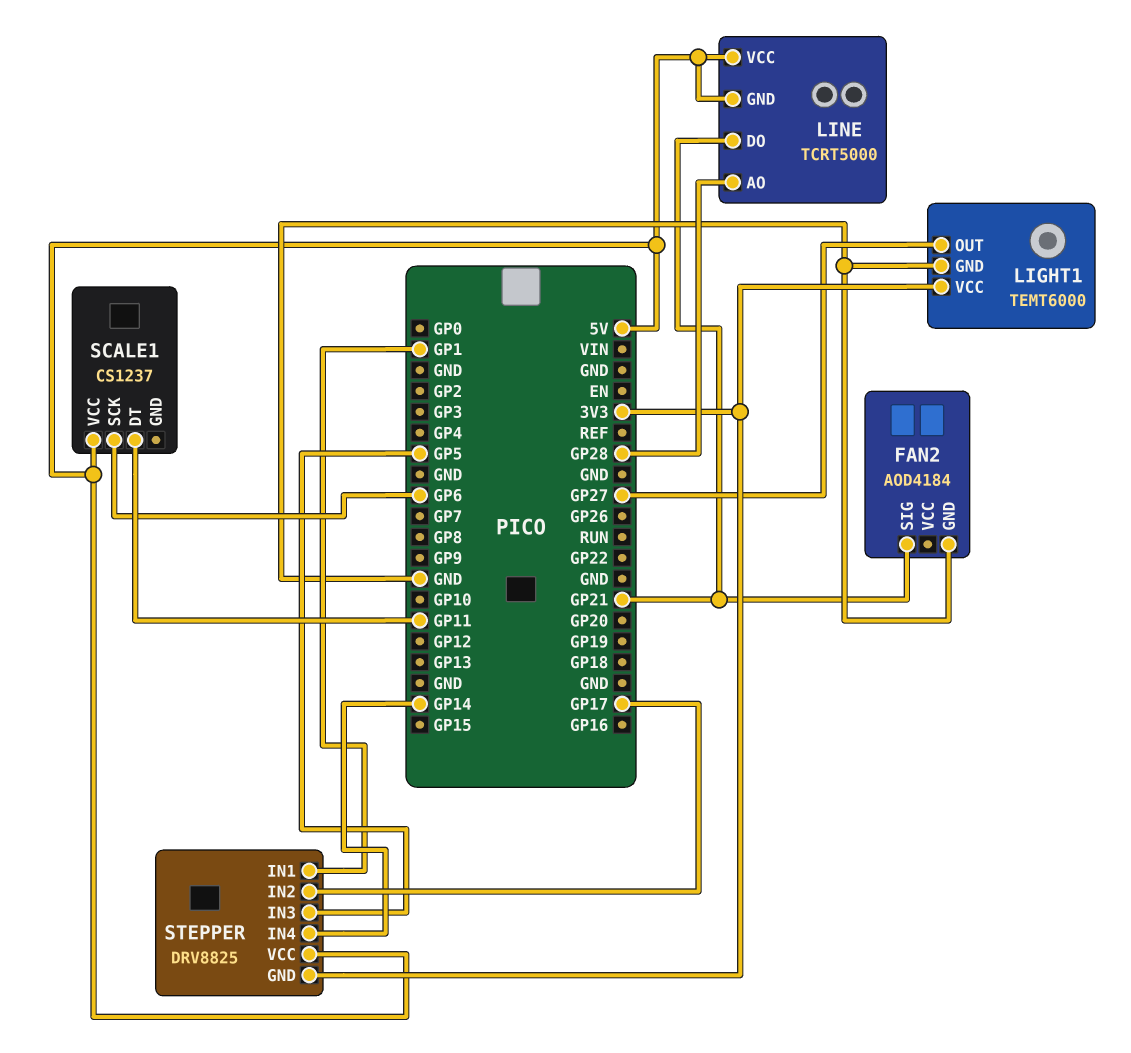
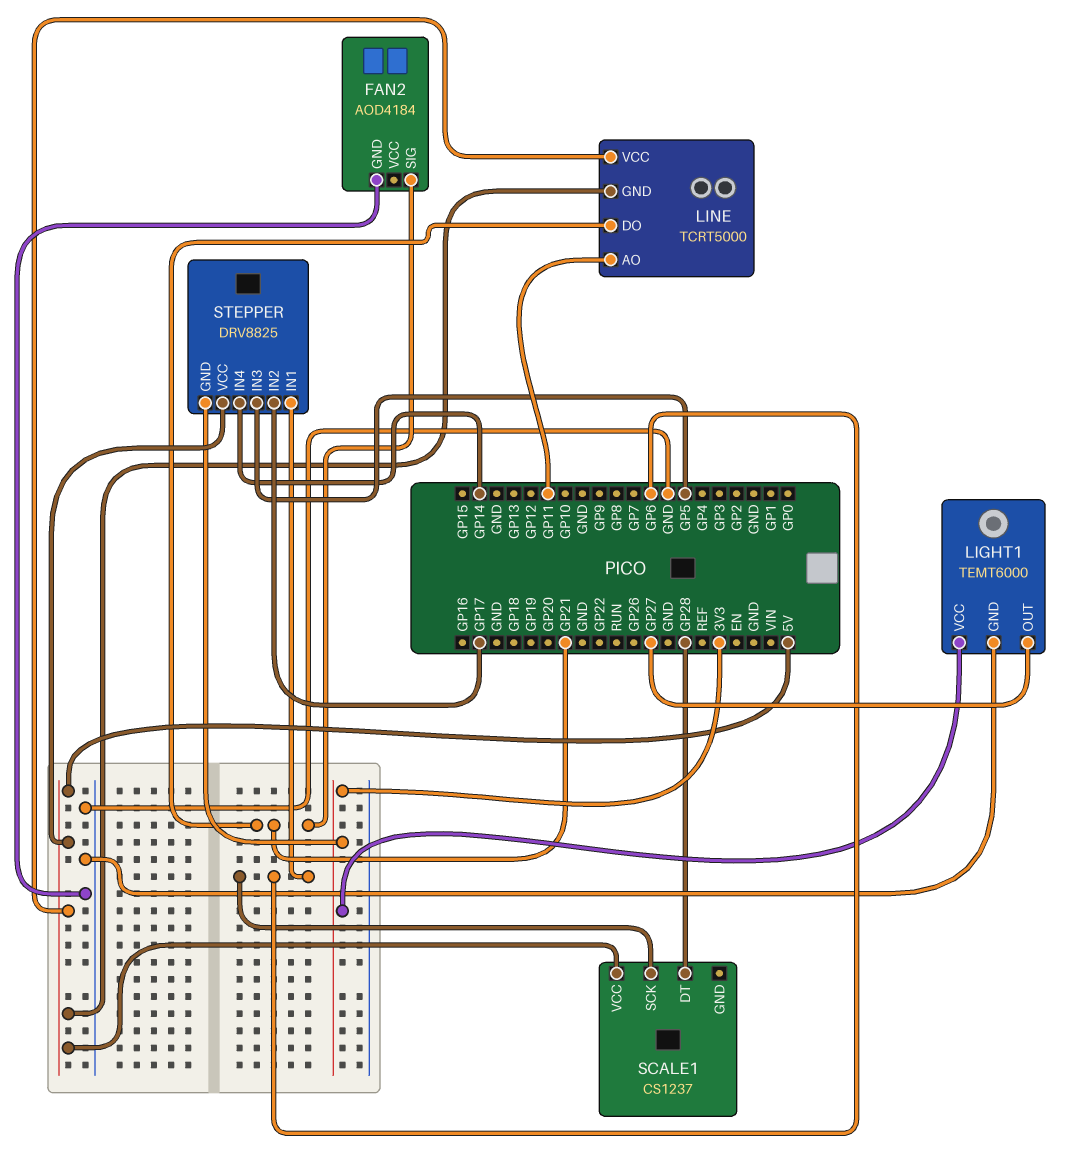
LINE pin AO: GP28 -> GP11
SCALE1 pin DT: GP11 -> GP28
STEPPER pin IN1: GP1 -> GP6

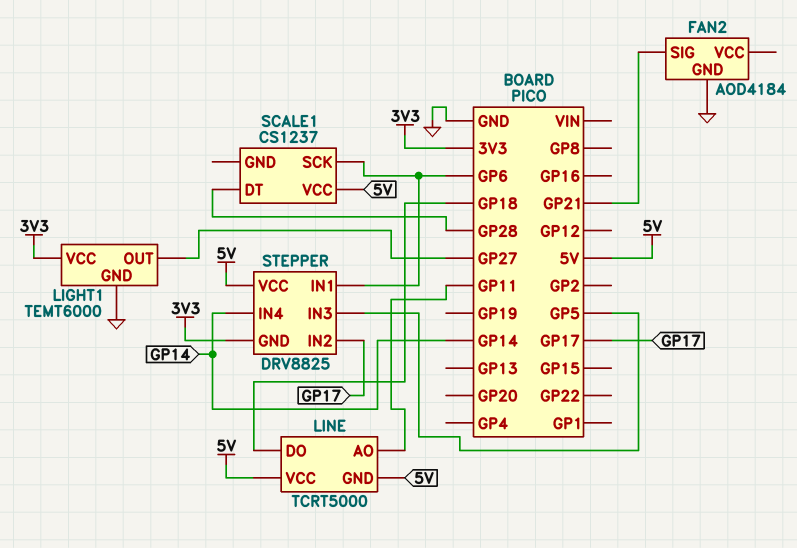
LINE pin DO: GP21 -> GP18

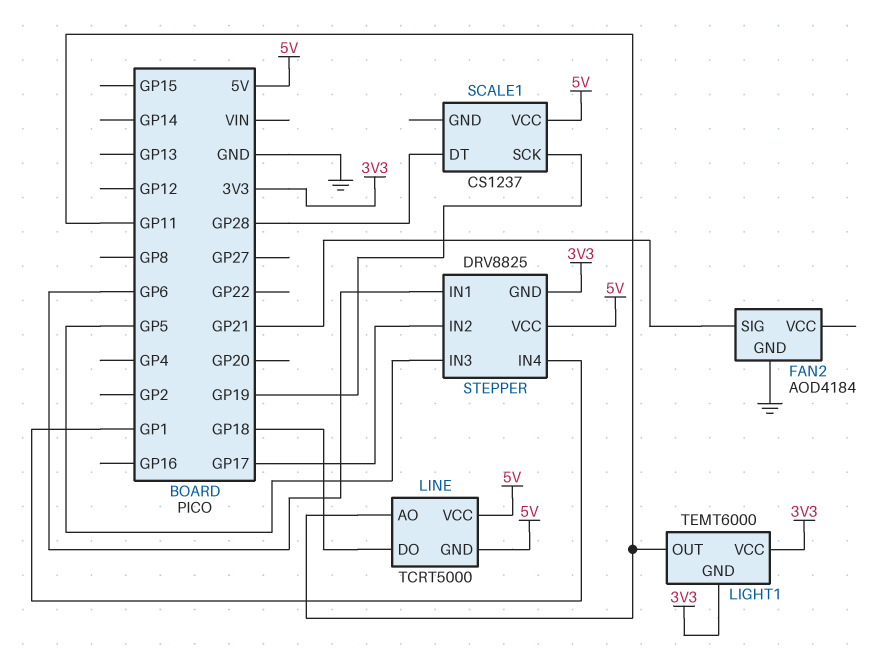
LIGHT1 pin GND: GND -> 3V3
LIGHT1 pin OUT: GP27 -> GP11
SCALE1 pin SCK: GP6 -> GP19
STEPPER pin IN4: GP14 -> GP1

